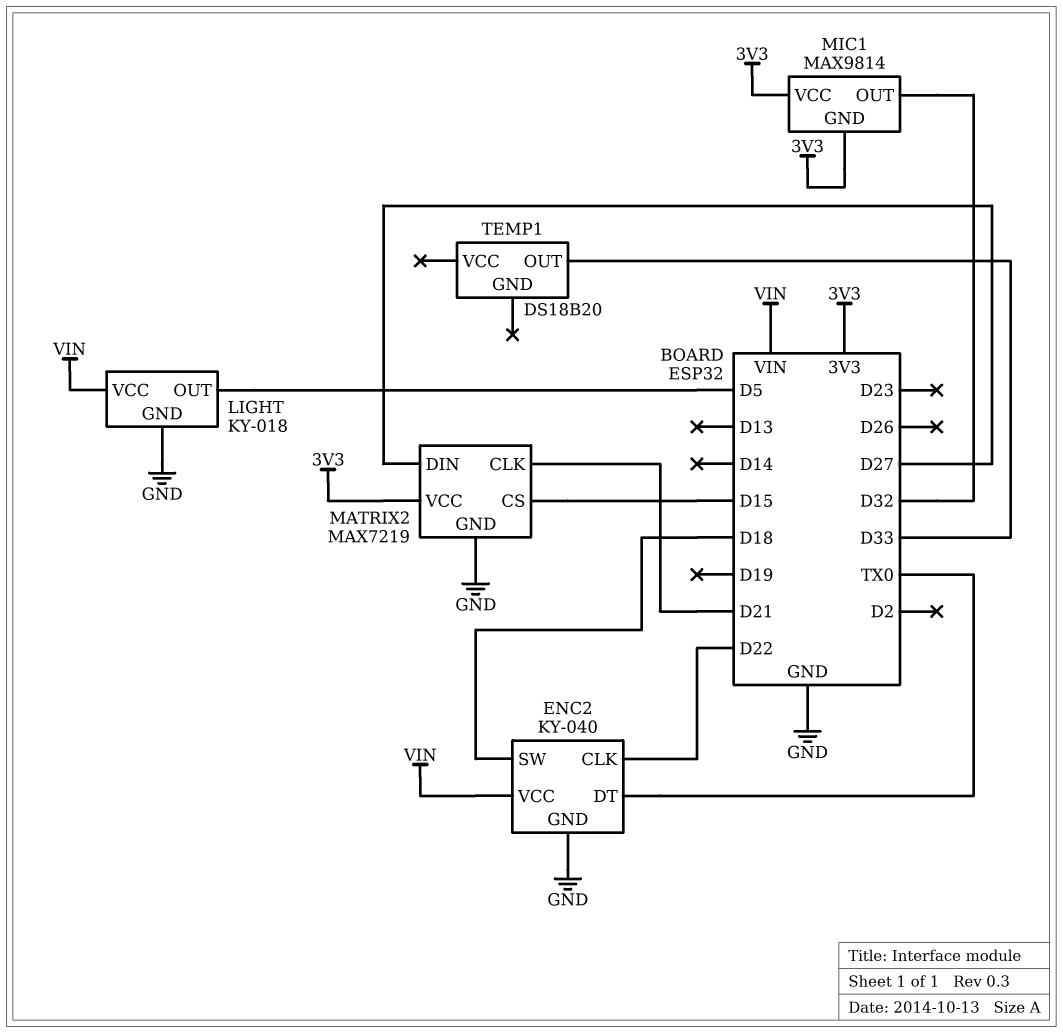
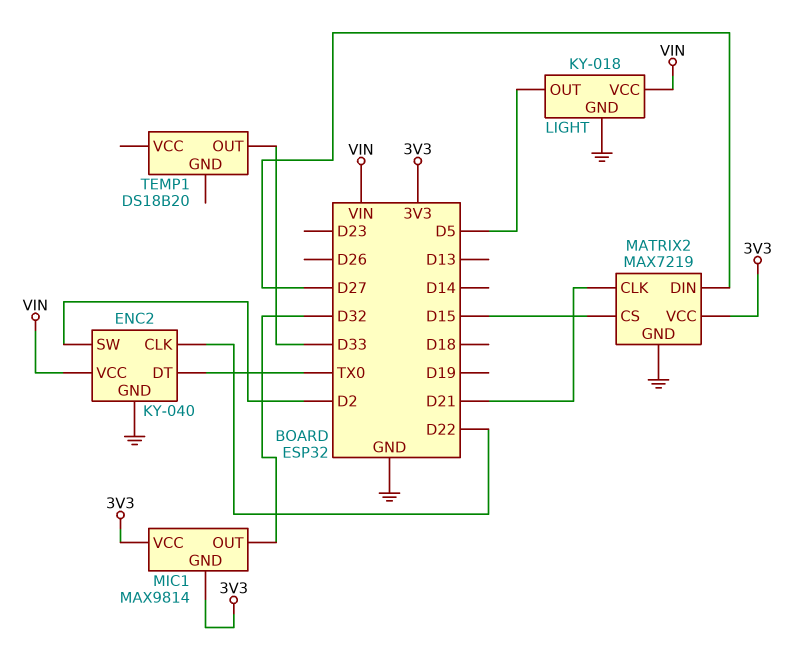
ENC2 pin SW: D18 -> D2

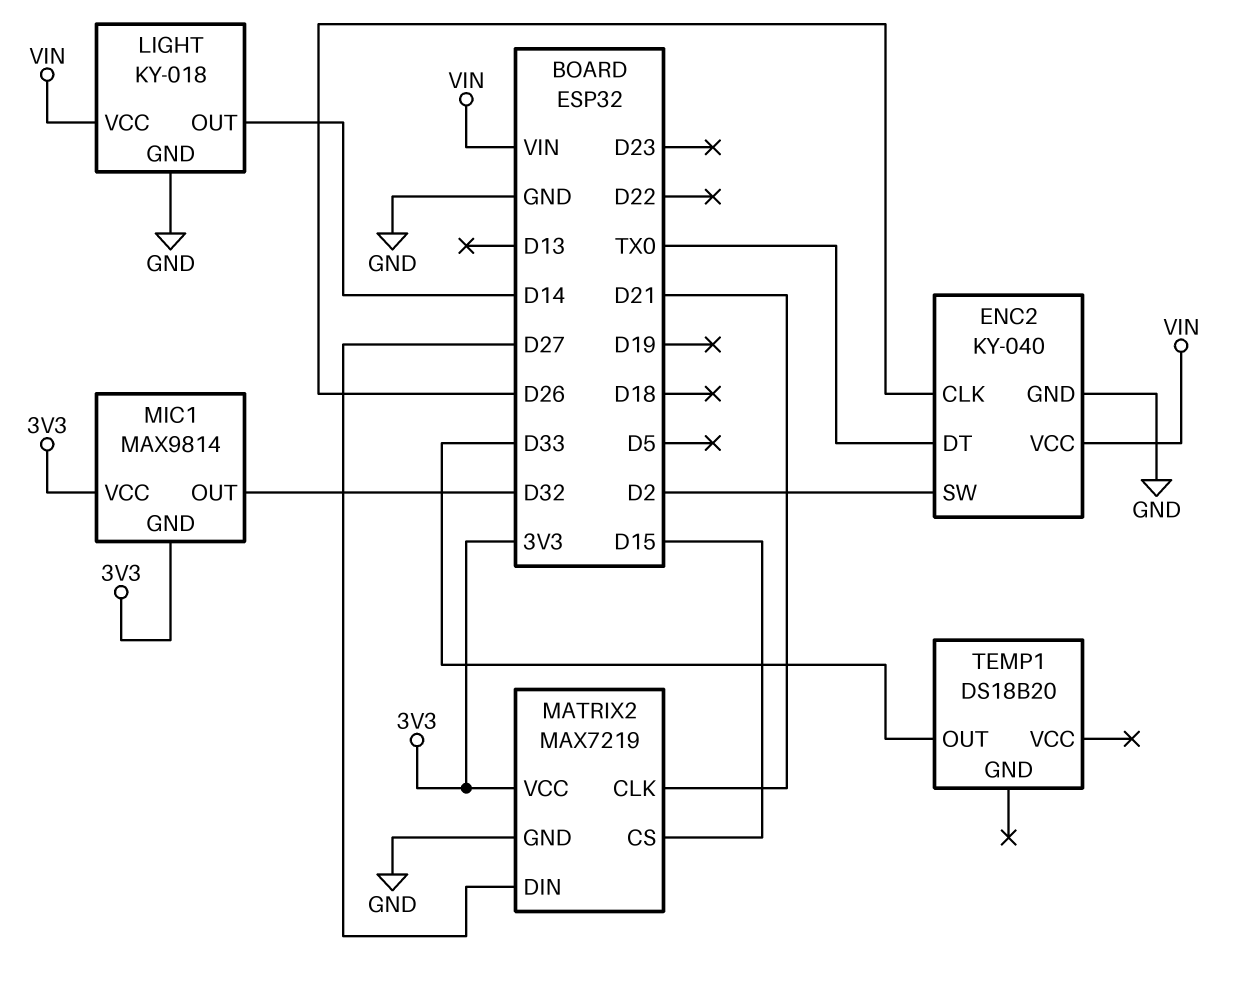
ENC2 pin CLK: D22 -> D26
LIGHT pin OUT: D5 -> D14

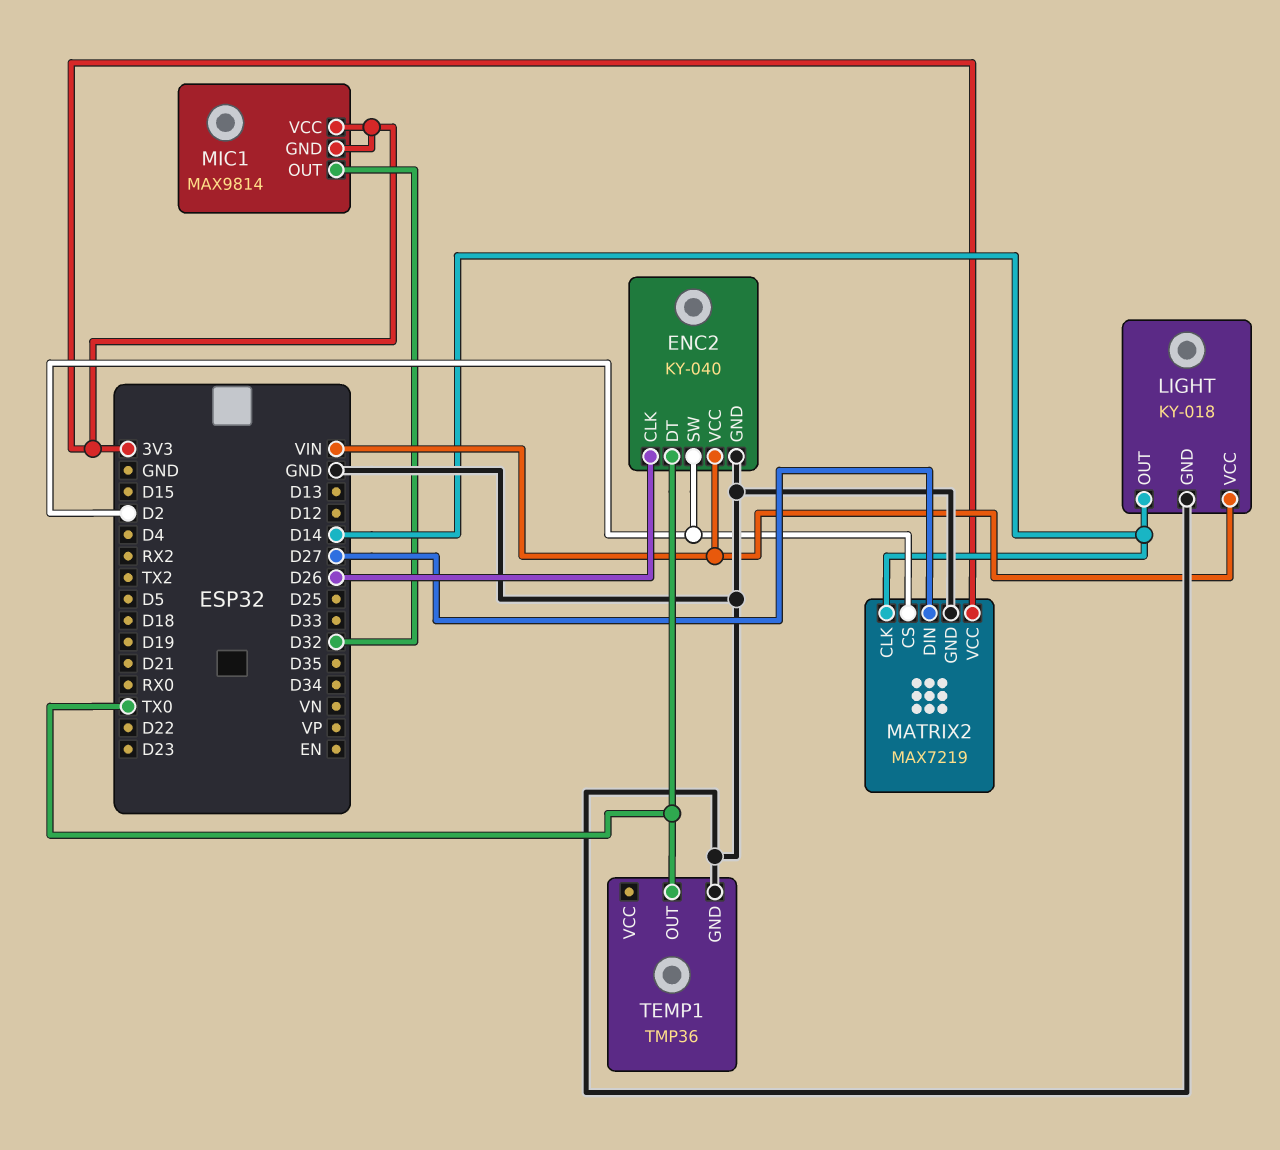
MATRIX2 pin CLK: D21 -> D14
MATRIX2 pin CS: D15 -> D2
TEMP1: DS18B20 -> TMP36
TEMP1 pin GND: none -> GND
TEMP1 pin OUT: D33 -> TX0

